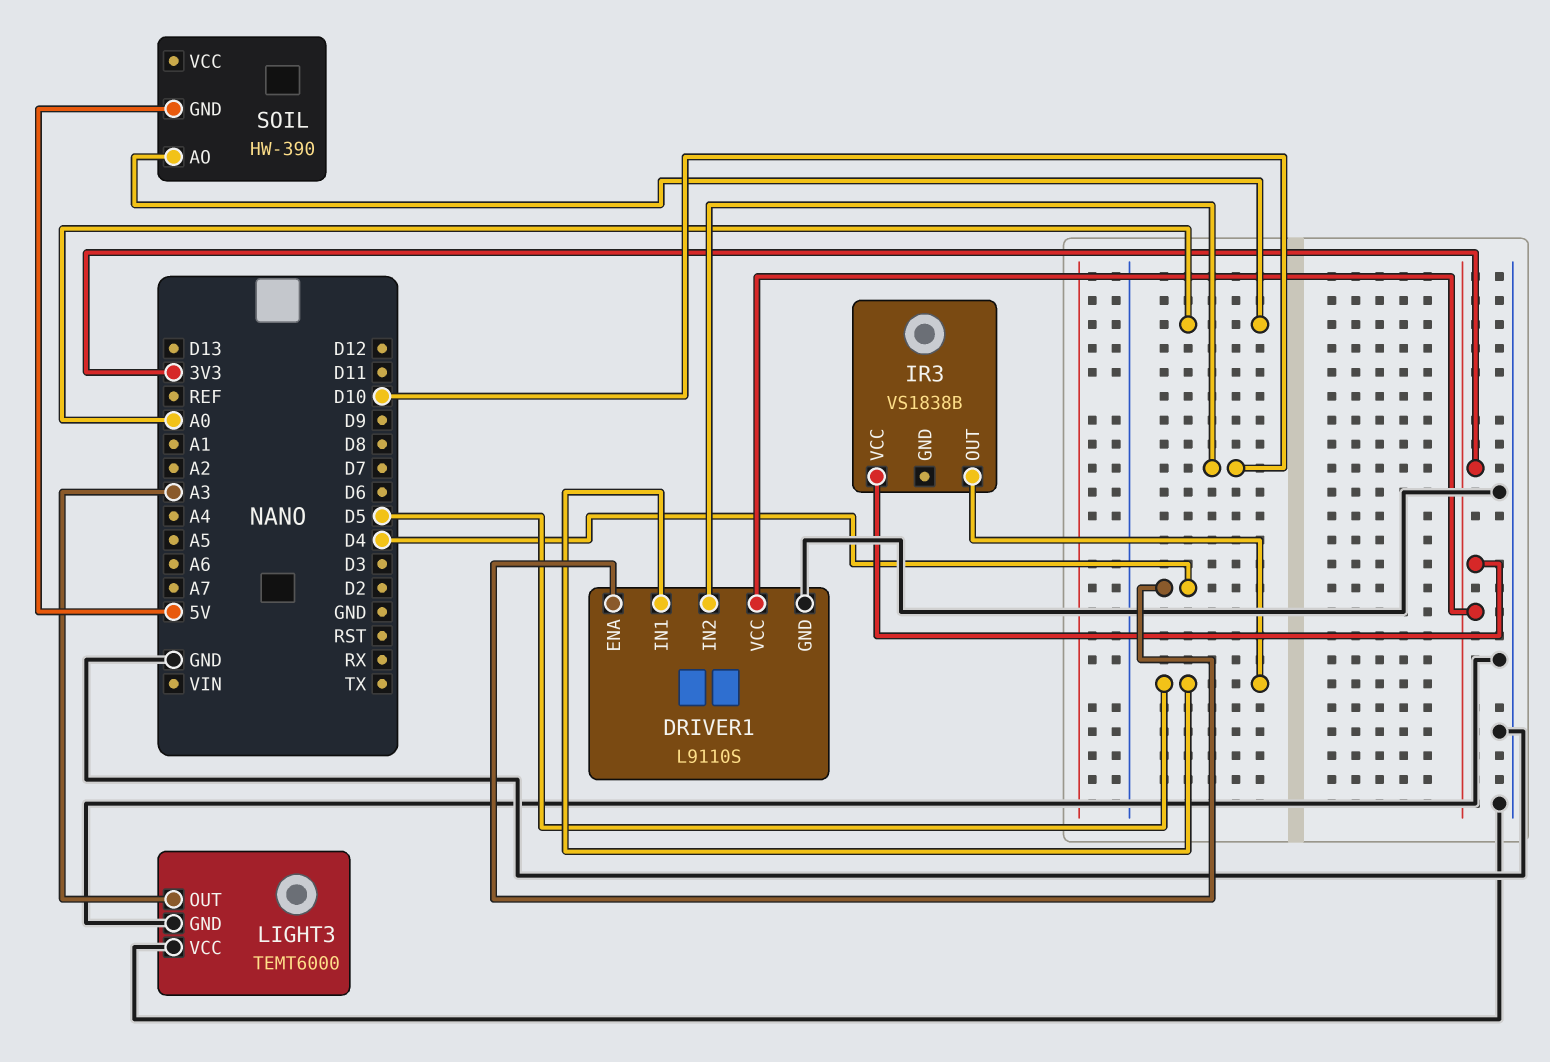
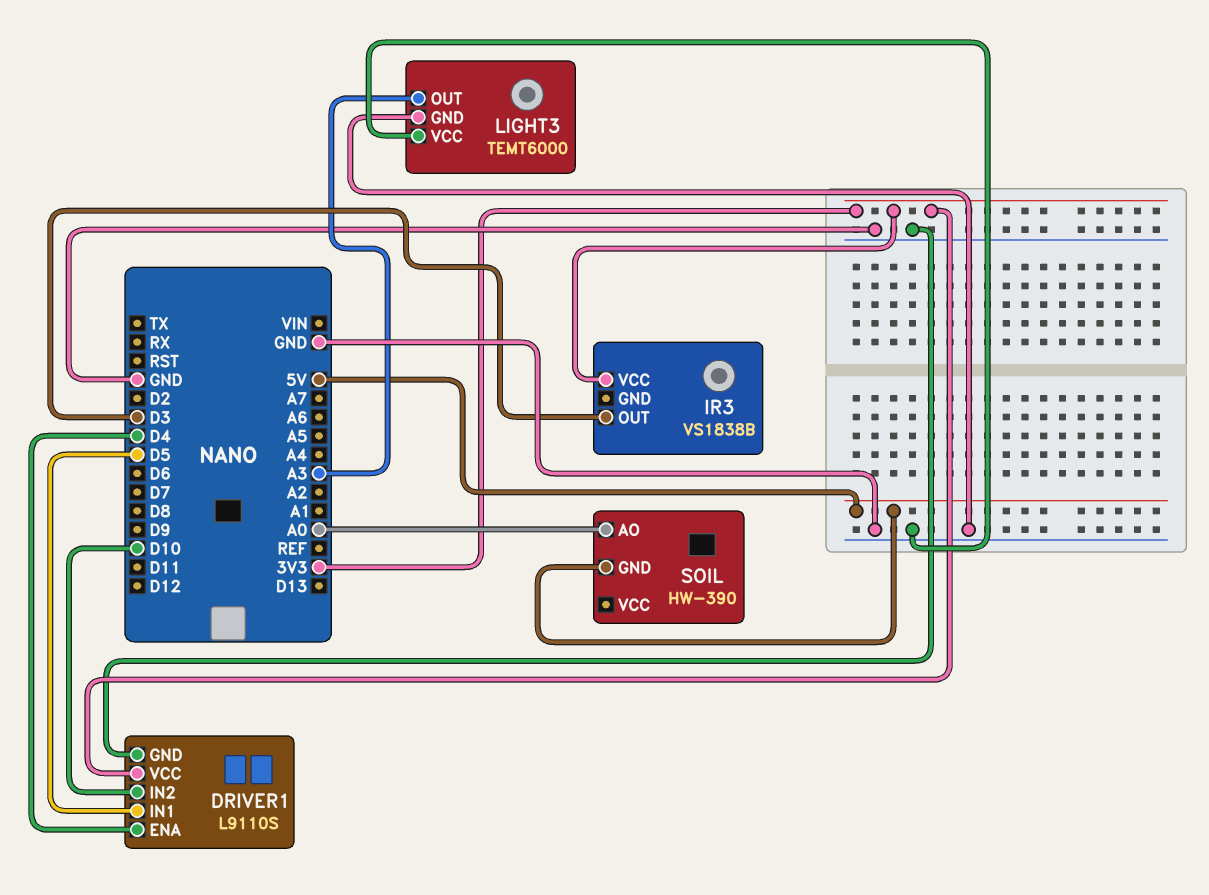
IR3 pin OUT: D5 -> D3

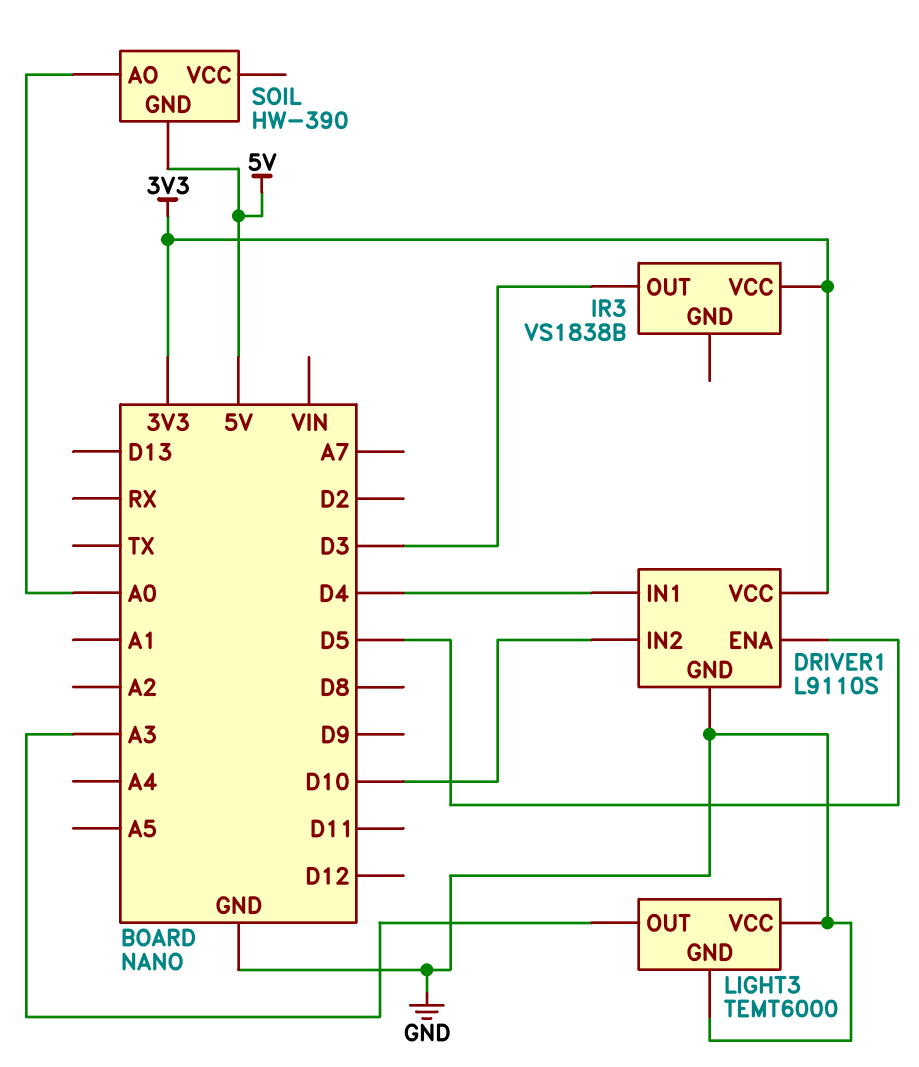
DRIVER1 pin ENA: D4 -> D5
DRIVER1 pin IN1: D5 -> D4

